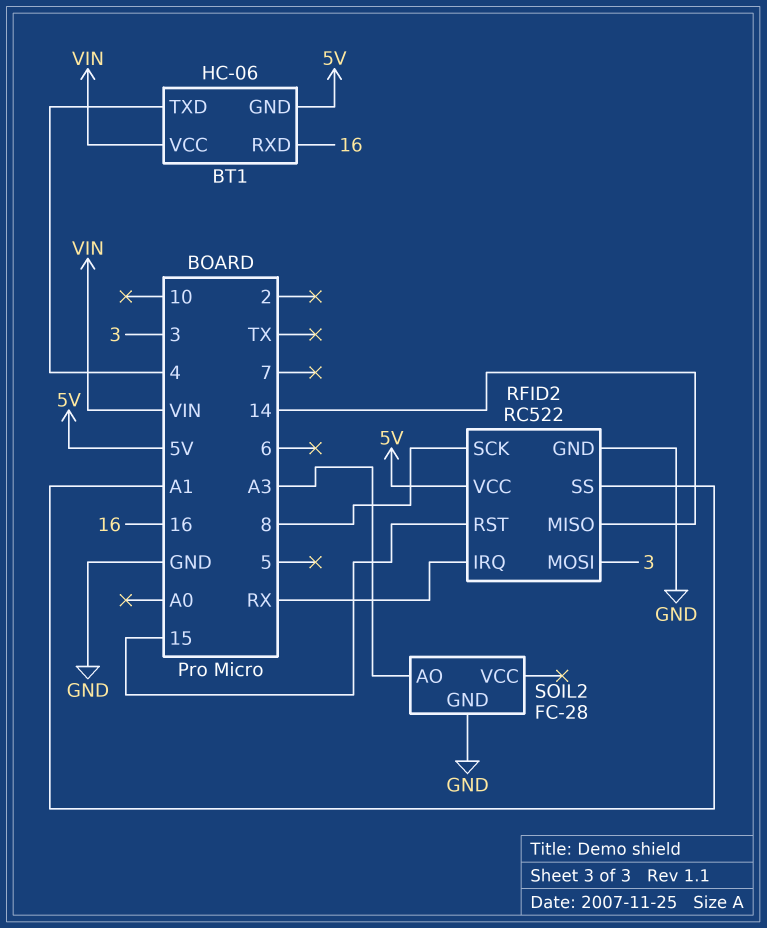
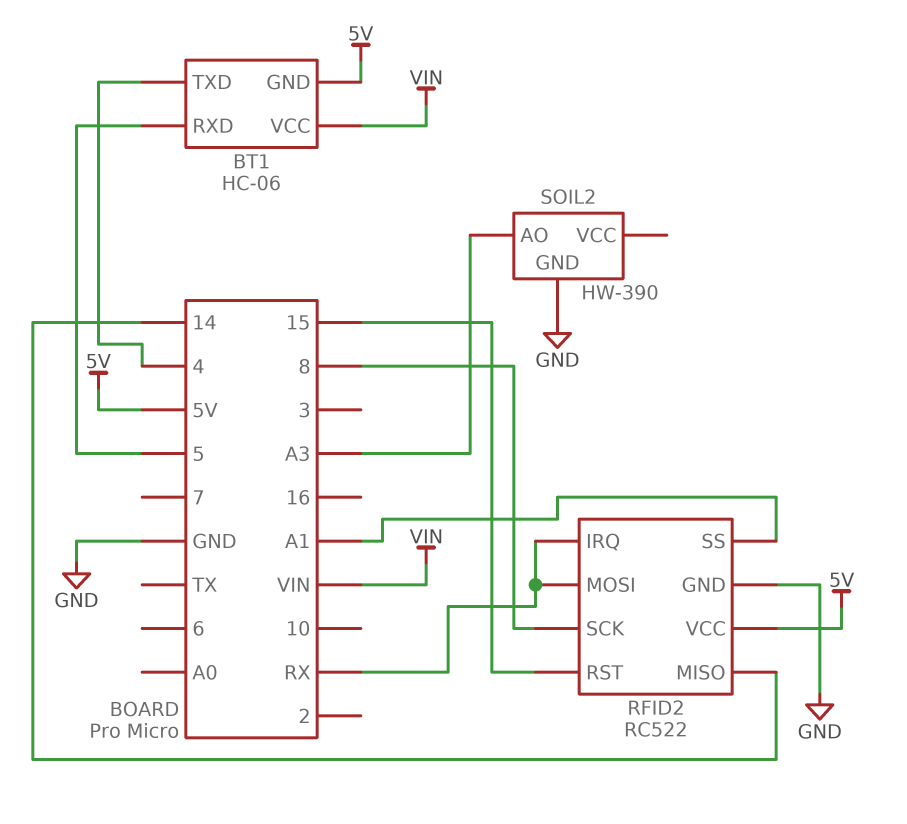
BT1 pin RXD: 16 -> 5
RFID2 pin MOSI: 3 -> RX
SOIL2: FC-28 -> HW-390

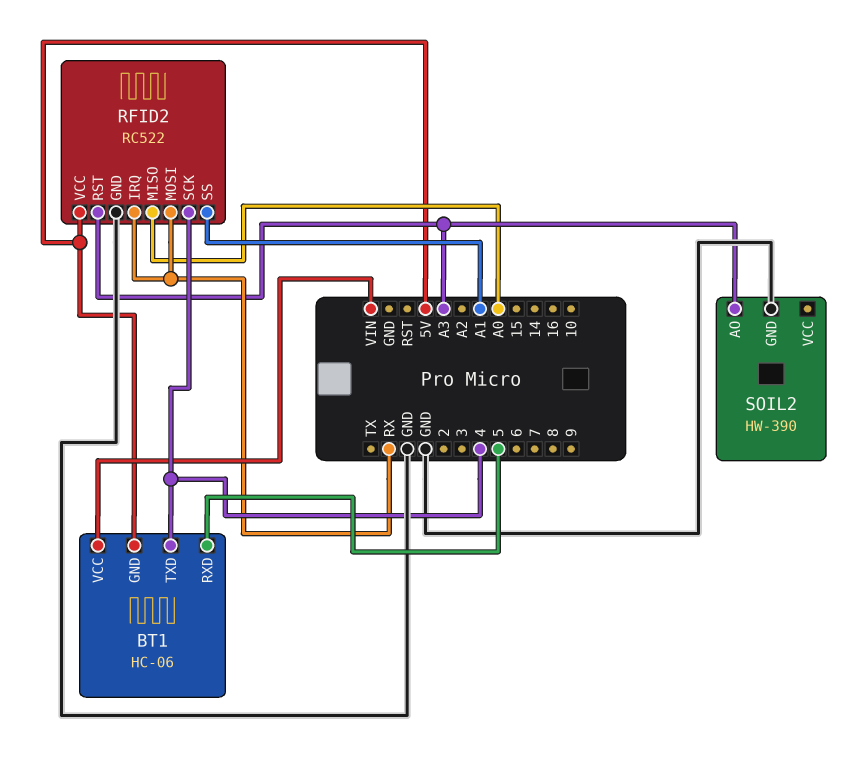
RFID2 pin MISO: 14 -> A0
RFID2 pin RST: 15 -> A3
RFID2 pin SCK: 8 -> 4

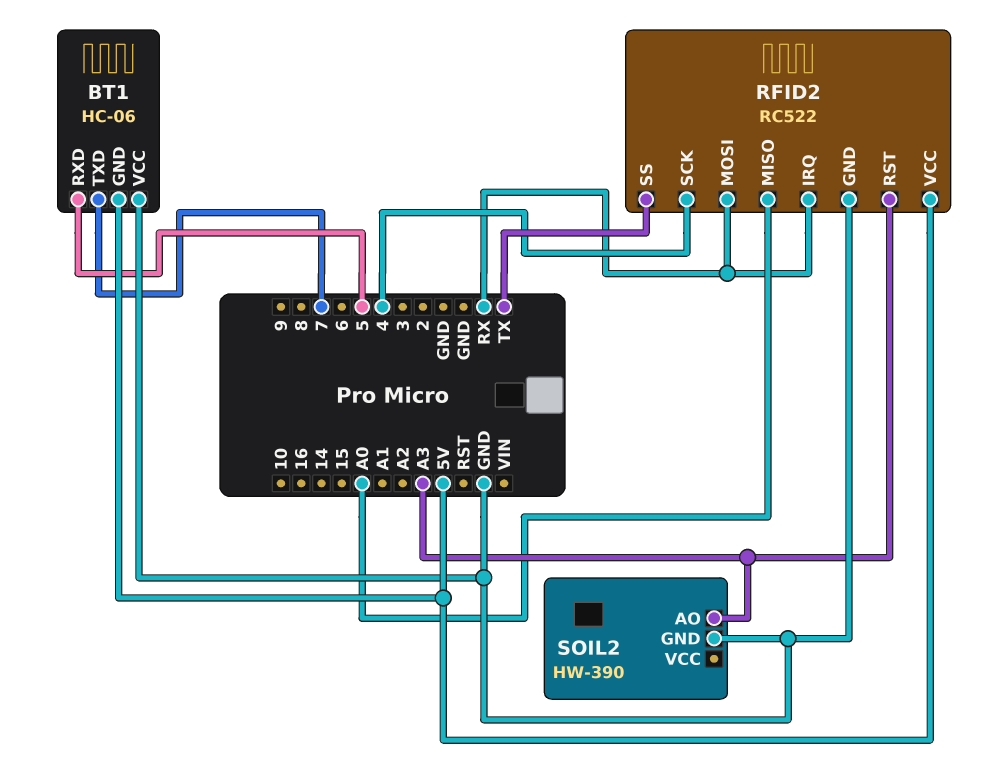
BT1 pin TXD: 4 -> 7
BT1 pin VCC: VIN -> GND
RFID2 pin SS: A1 -> TX

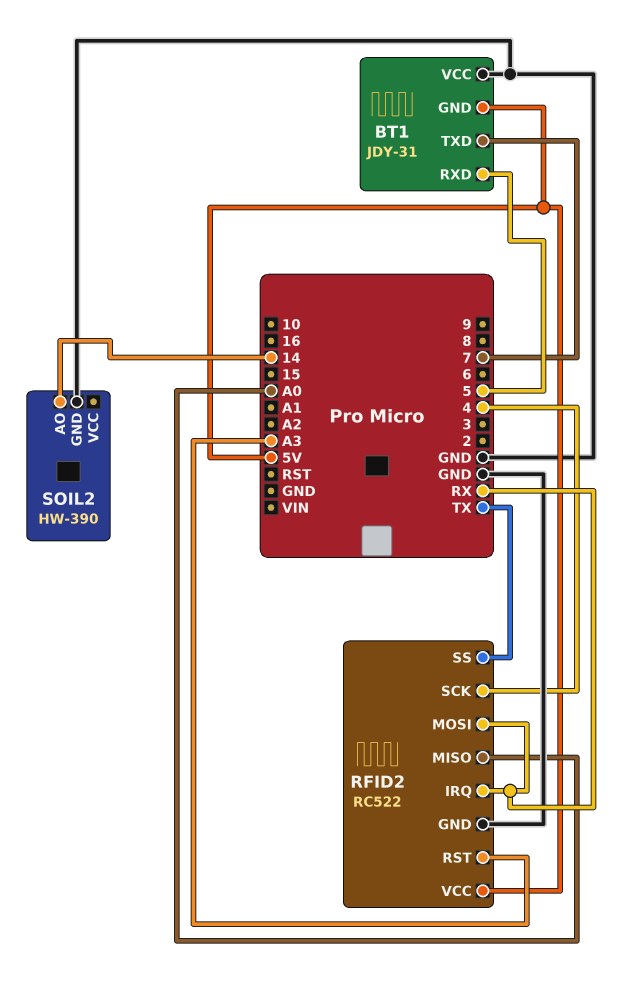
BT1: HC-06 -> JDY-31
SOIL2 pin AO: A3 -> 14

